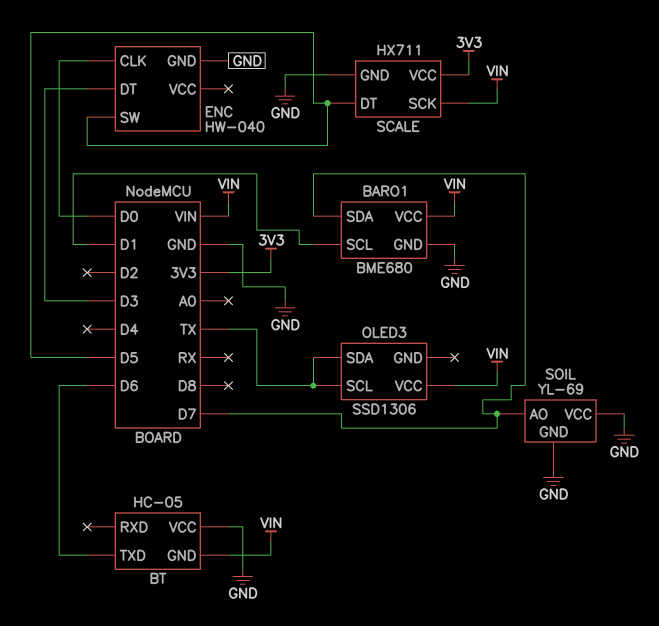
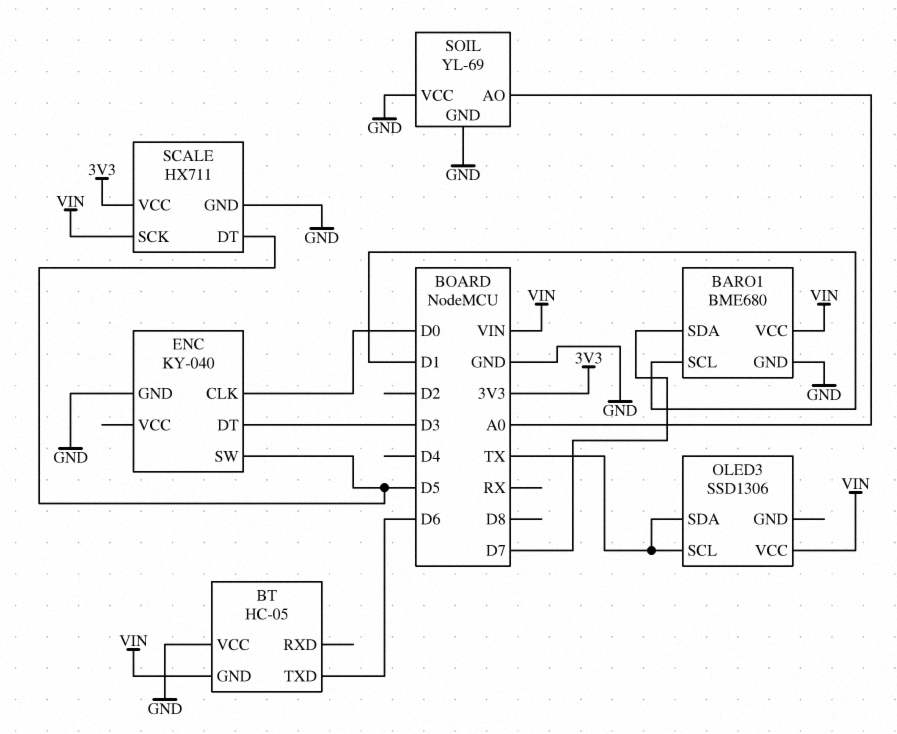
ENC: HW-040 -> KY-040
SOIL pin AO: D7 -> A0

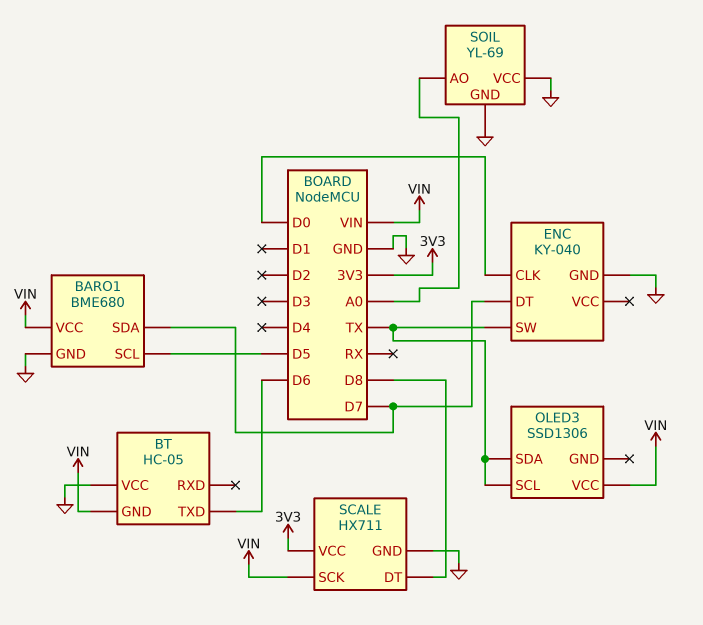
BARO1 pin SCL: D1 -> D5
ENC pin DT: D3 -> D7
ENC pin SW: D5 -> TX
SCALE pin DT: D5 -> D8

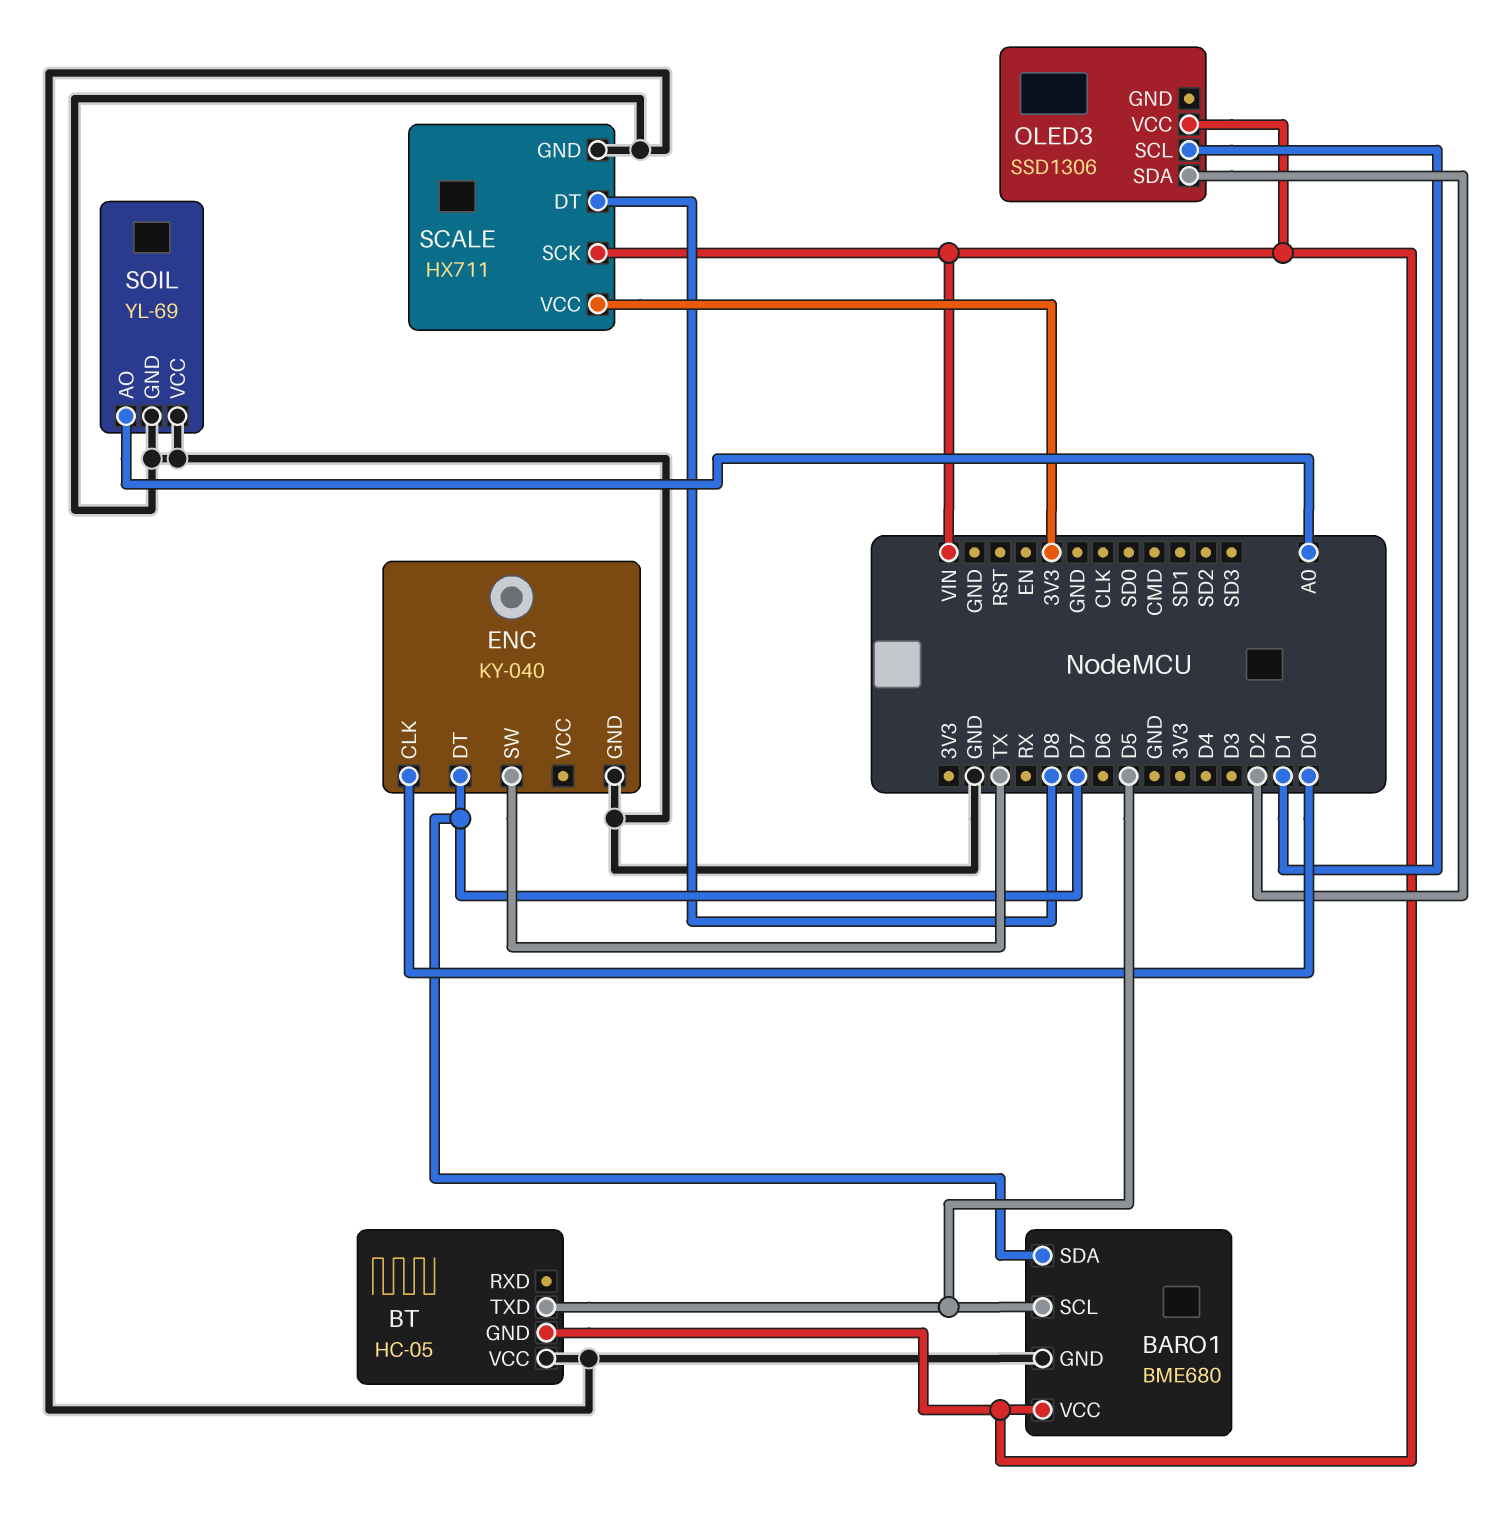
BT pin TXD: D6 -> D5
OLED3 pin SCL: TX -> D1
OLED3 pin SDA: TX -> D2

